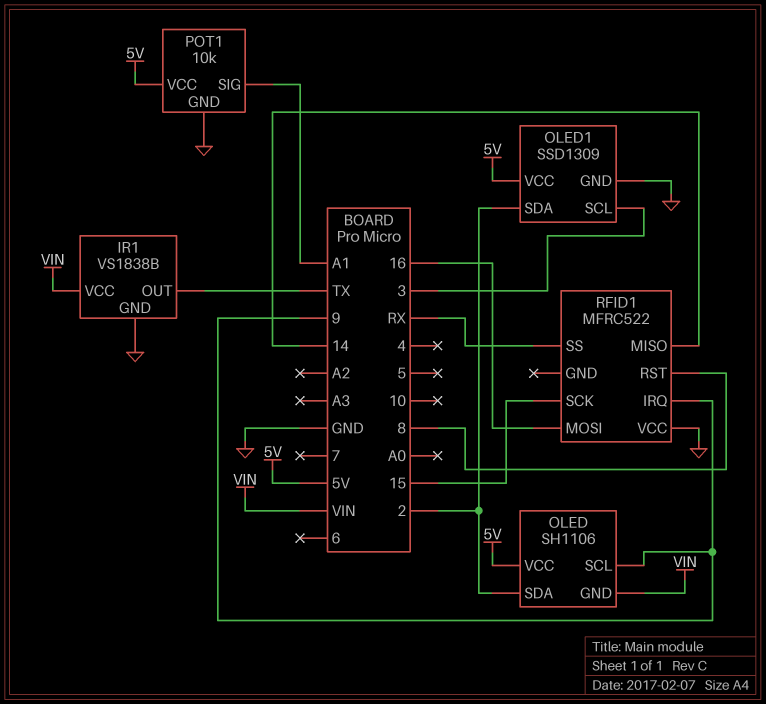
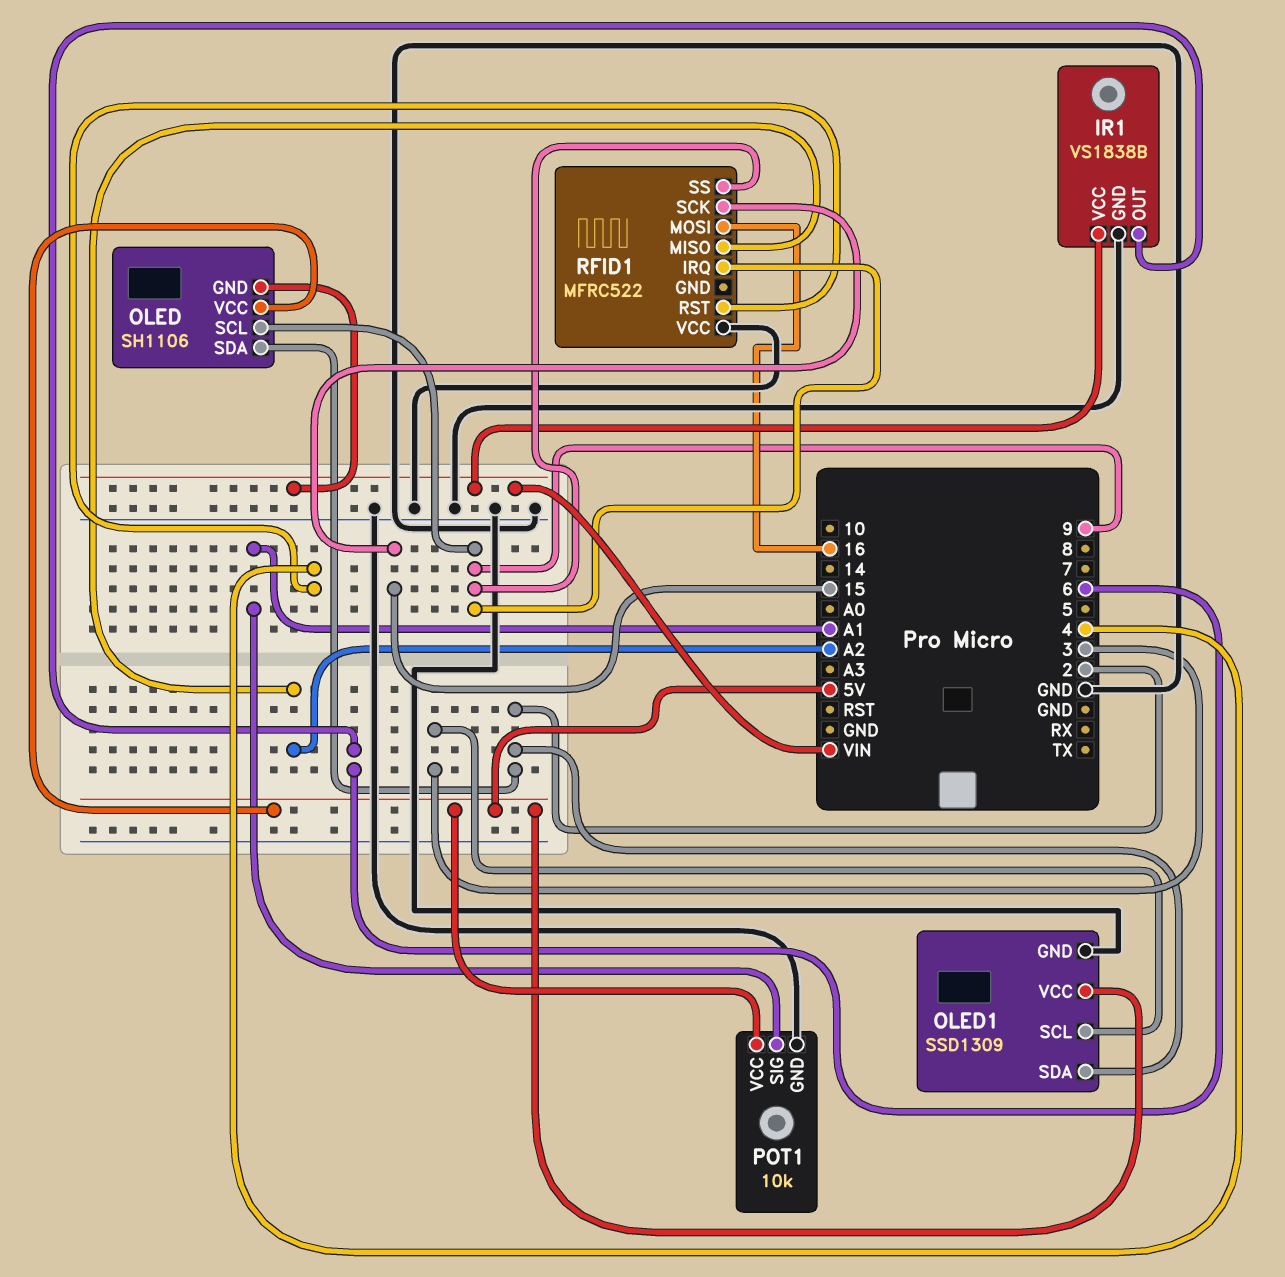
IR1 pin OUT: TX -> 6
RFID1 pin MISO: 14 -> A2
RFID1 pin RST: 8 -> 4
RFID1 pin SS: RX -> 9

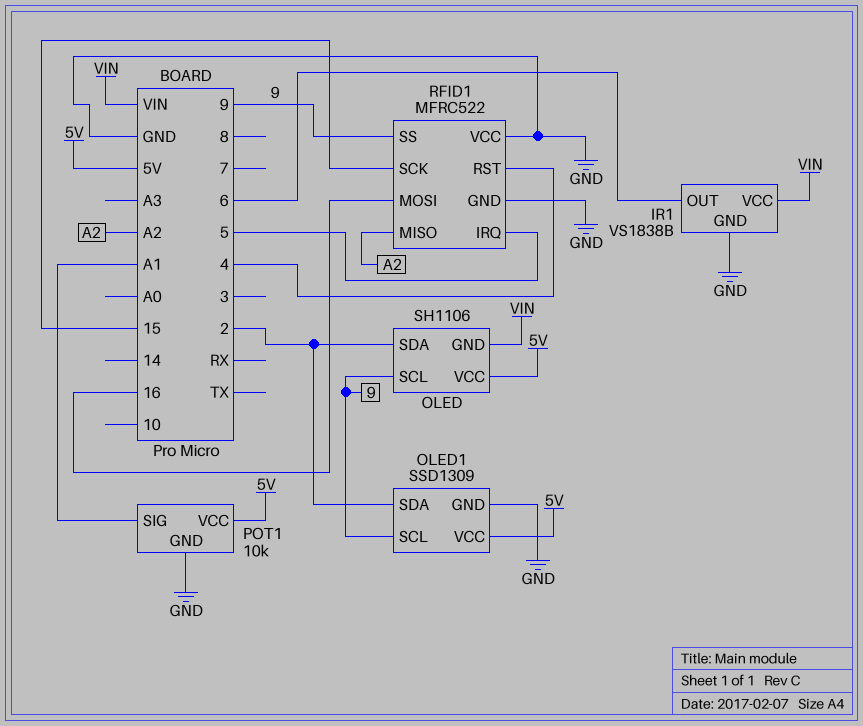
OLED1 pin SCL: 3 -> 9
RFID1 pin GND: none -> GND
RFID1 pin IRQ: 9 -> 5

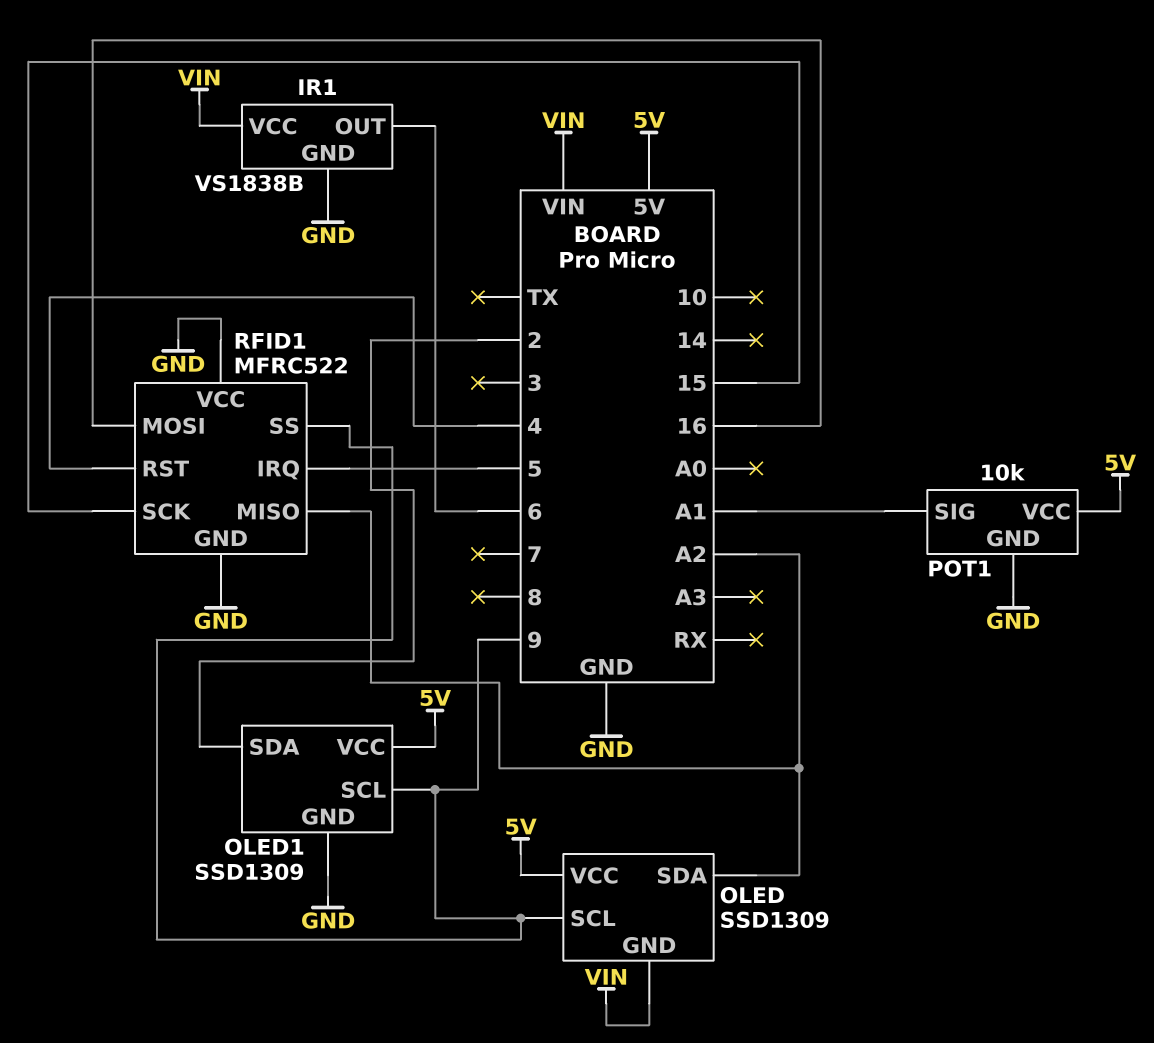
OLED: SH1106 -> SSD1309
OLED pin SDA: 2 -> A2

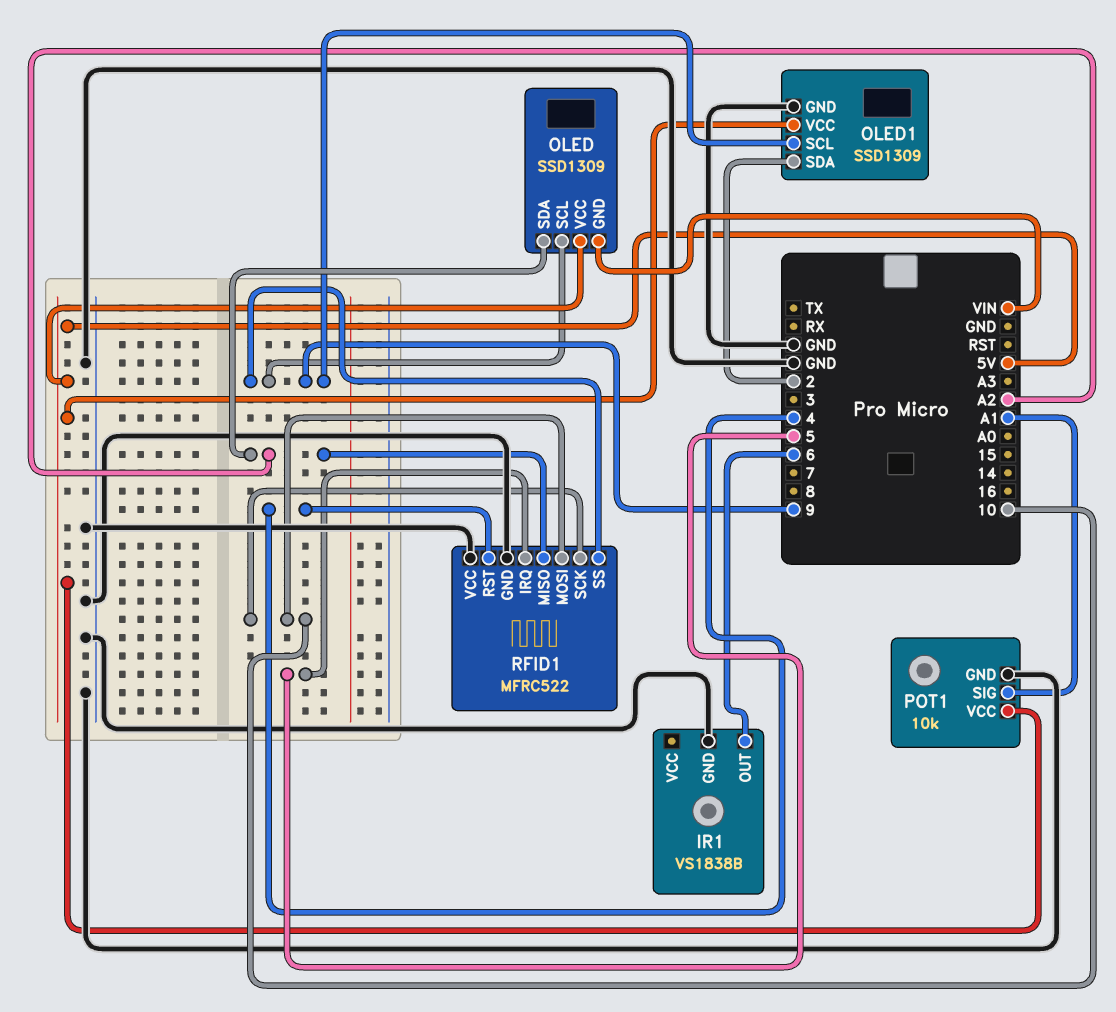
IR1 pin VCC: VIN -> none
RFID1 pin MOSI: 16 -> 10
RFID1 pin SCK: 15 -> 10

